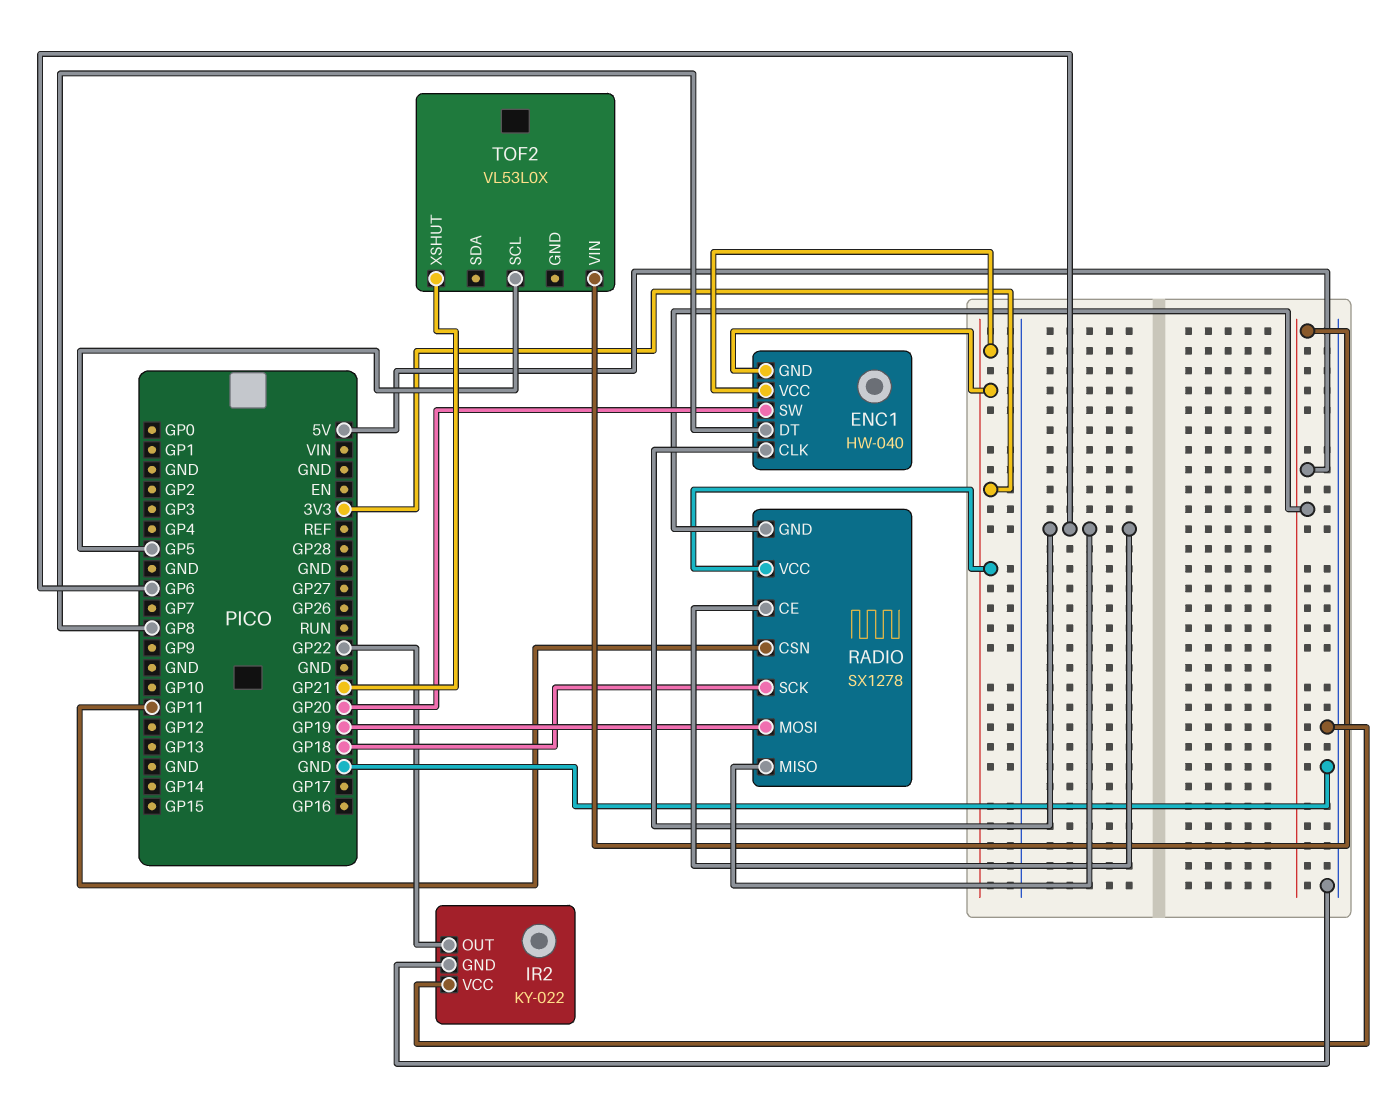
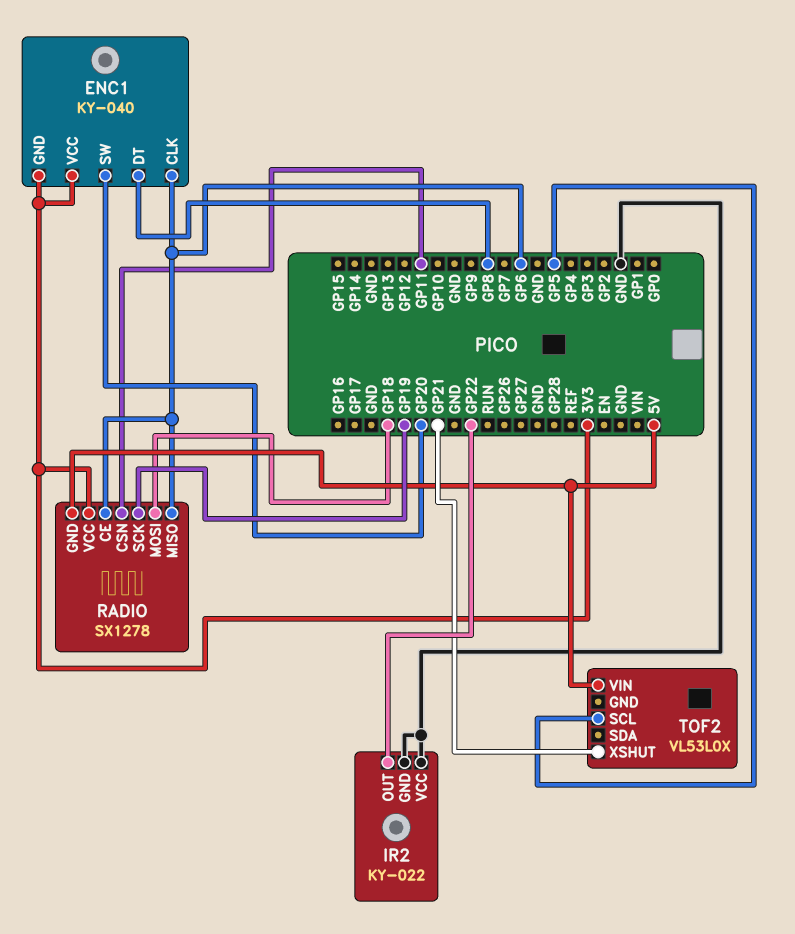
ENC1: HW-040 -> KY-040
RADIO pin MOSI: GP19 -> GP18
RADIO pin SCK: GP18 -> GP19

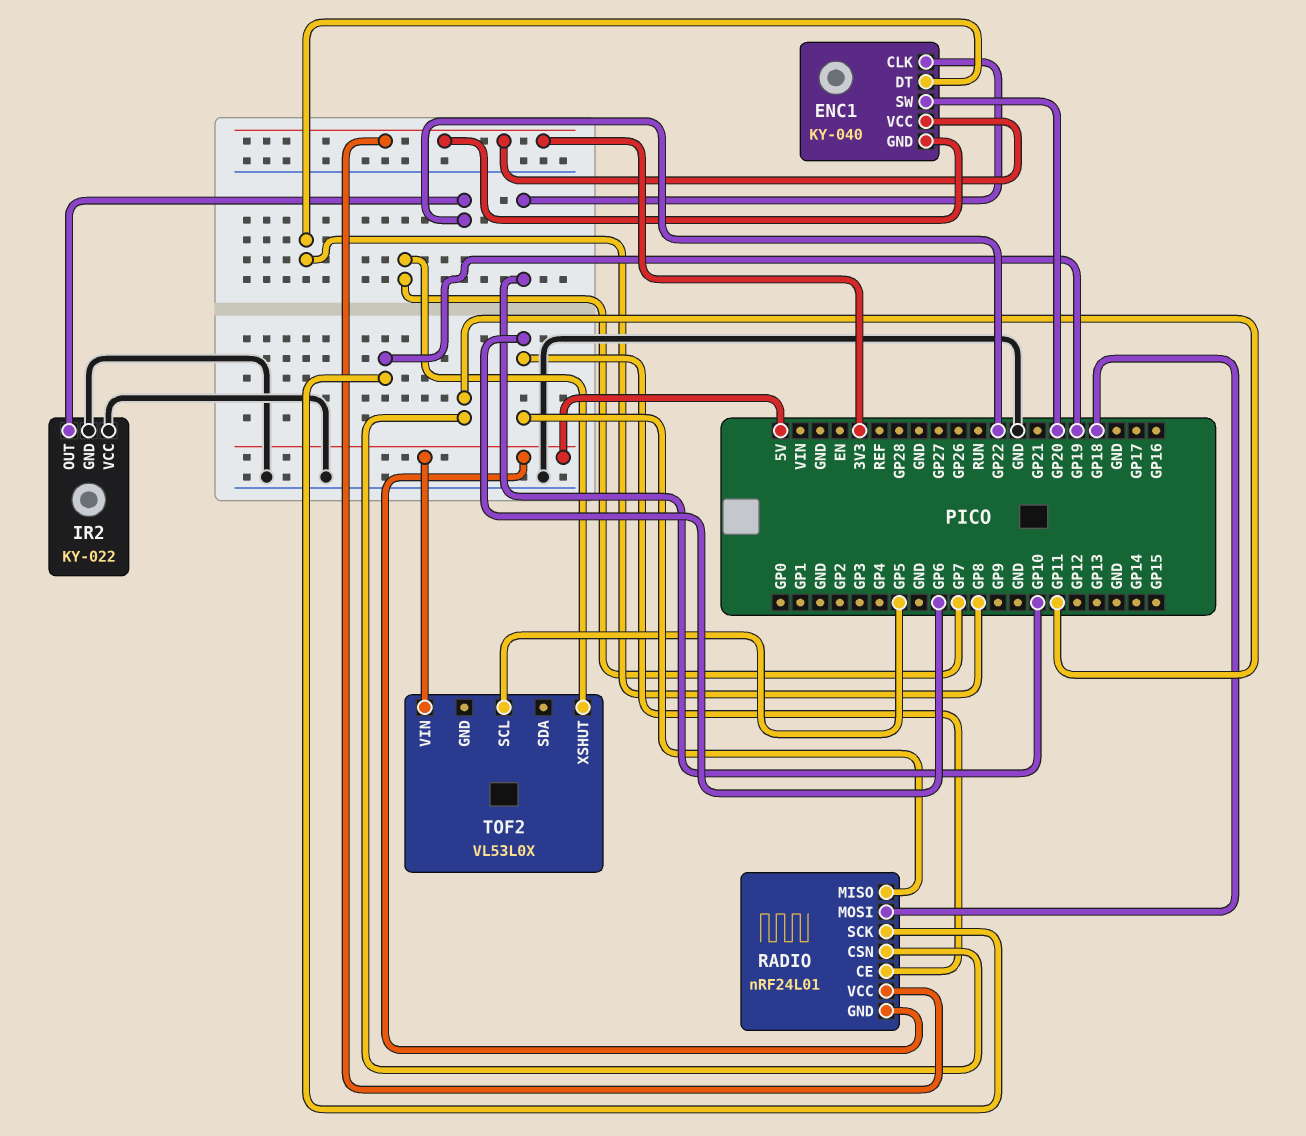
ENC1 pin CLK: GP6 -> GP10
RADIO: SX1278 -> nRF24L01
TOF2 pin XSHUT: GP21 -> GP7

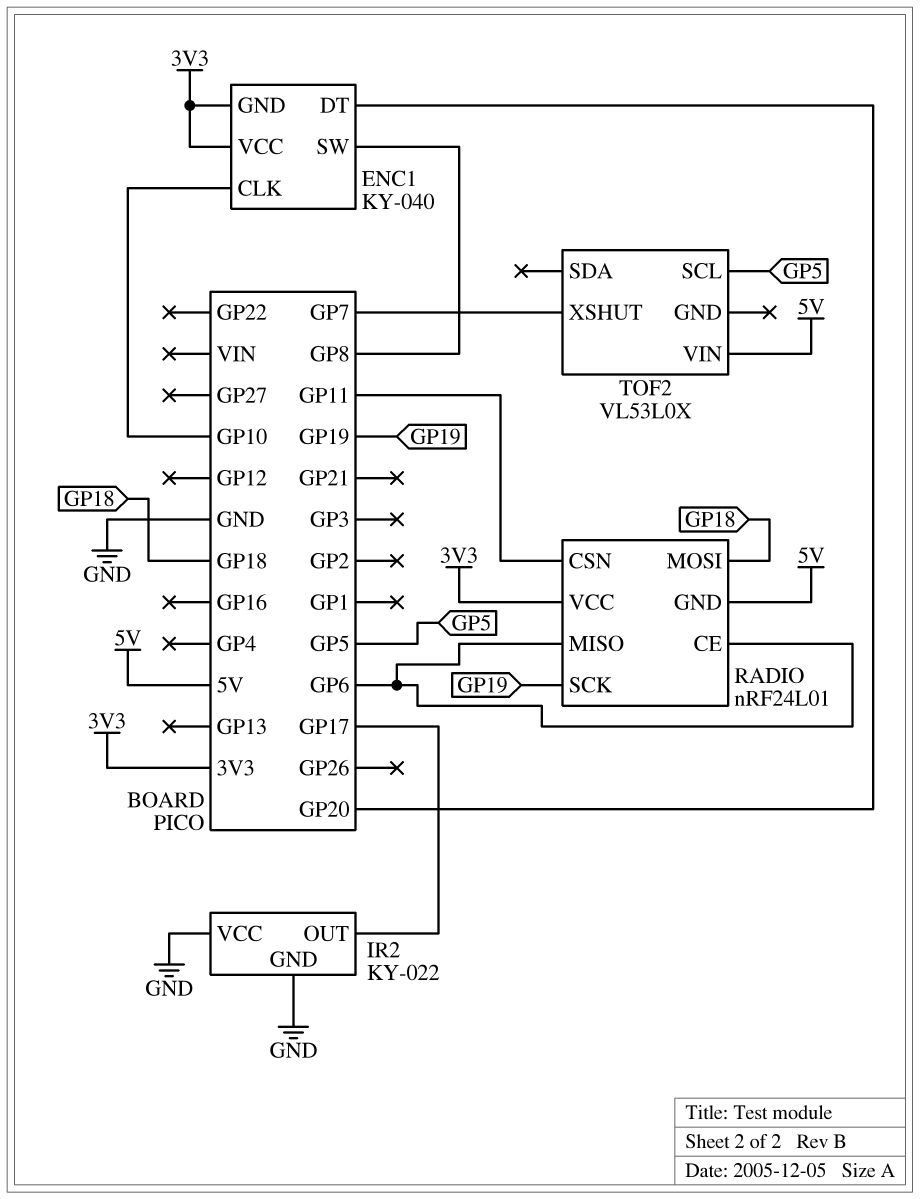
ENC1 pin DT: GP8 -> GP20
ENC1 pin SW: GP20 -> GP8
IR2 pin OUT: GP22 -> GP17

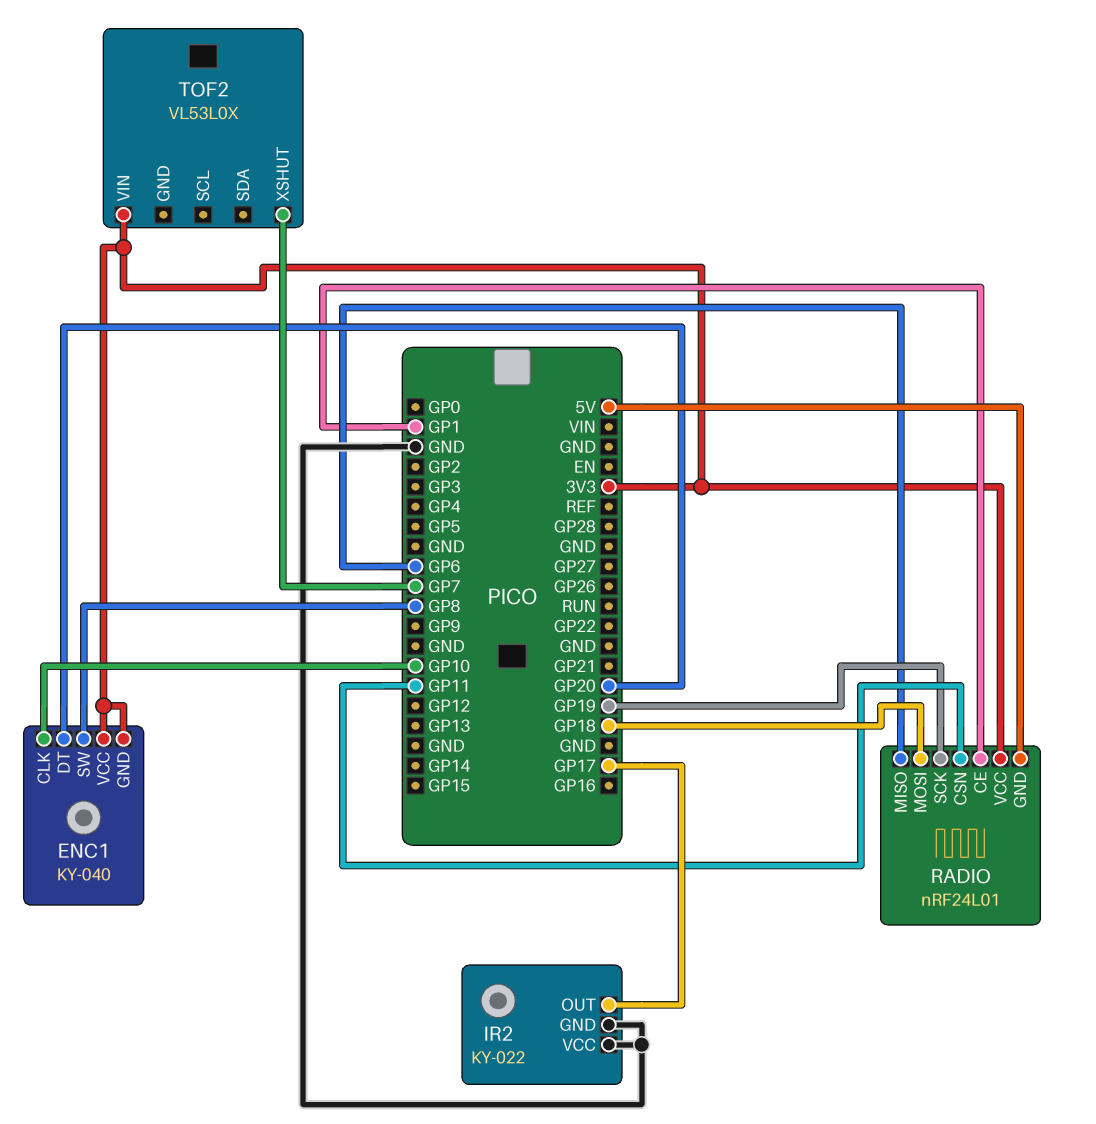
RADIO pin CE: GP6 -> GP1
TOF2 pin SCL: GP5 -> none
TOF2 pin VIN: 5V -> 3V3

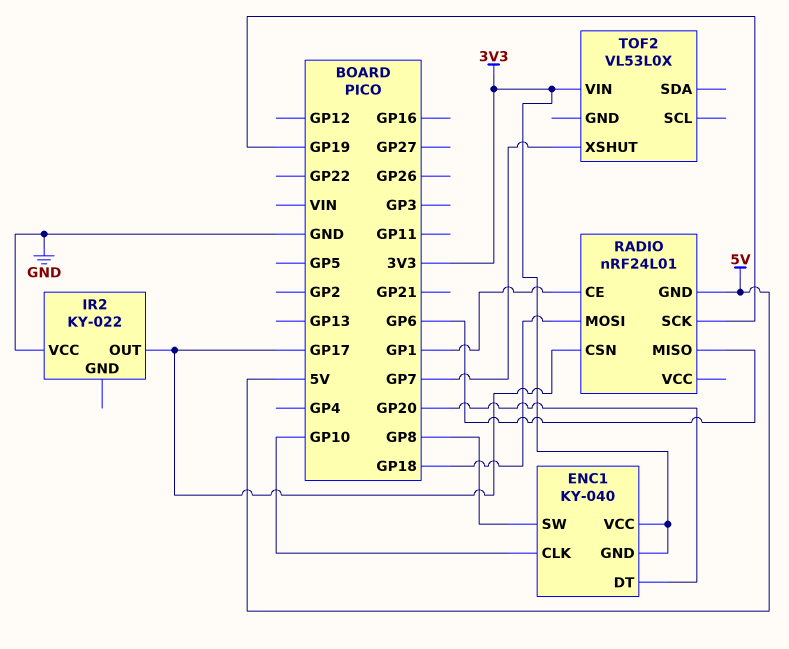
IR2 pin GND: GND -> none
RADIO pin CSN: GP11 -> GP17
RADIO pin VCC: 3V3 -> none

